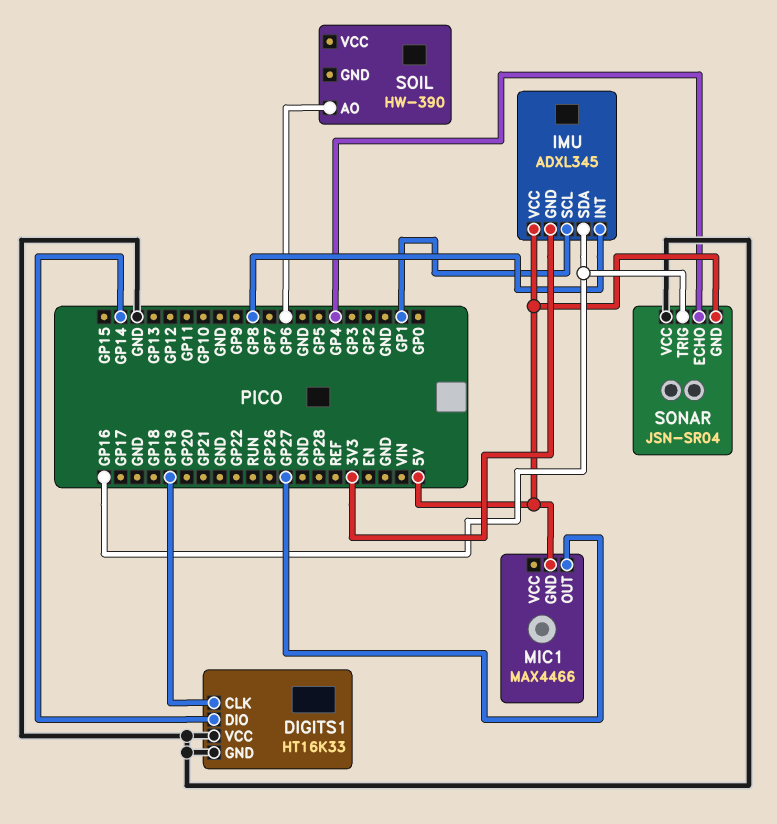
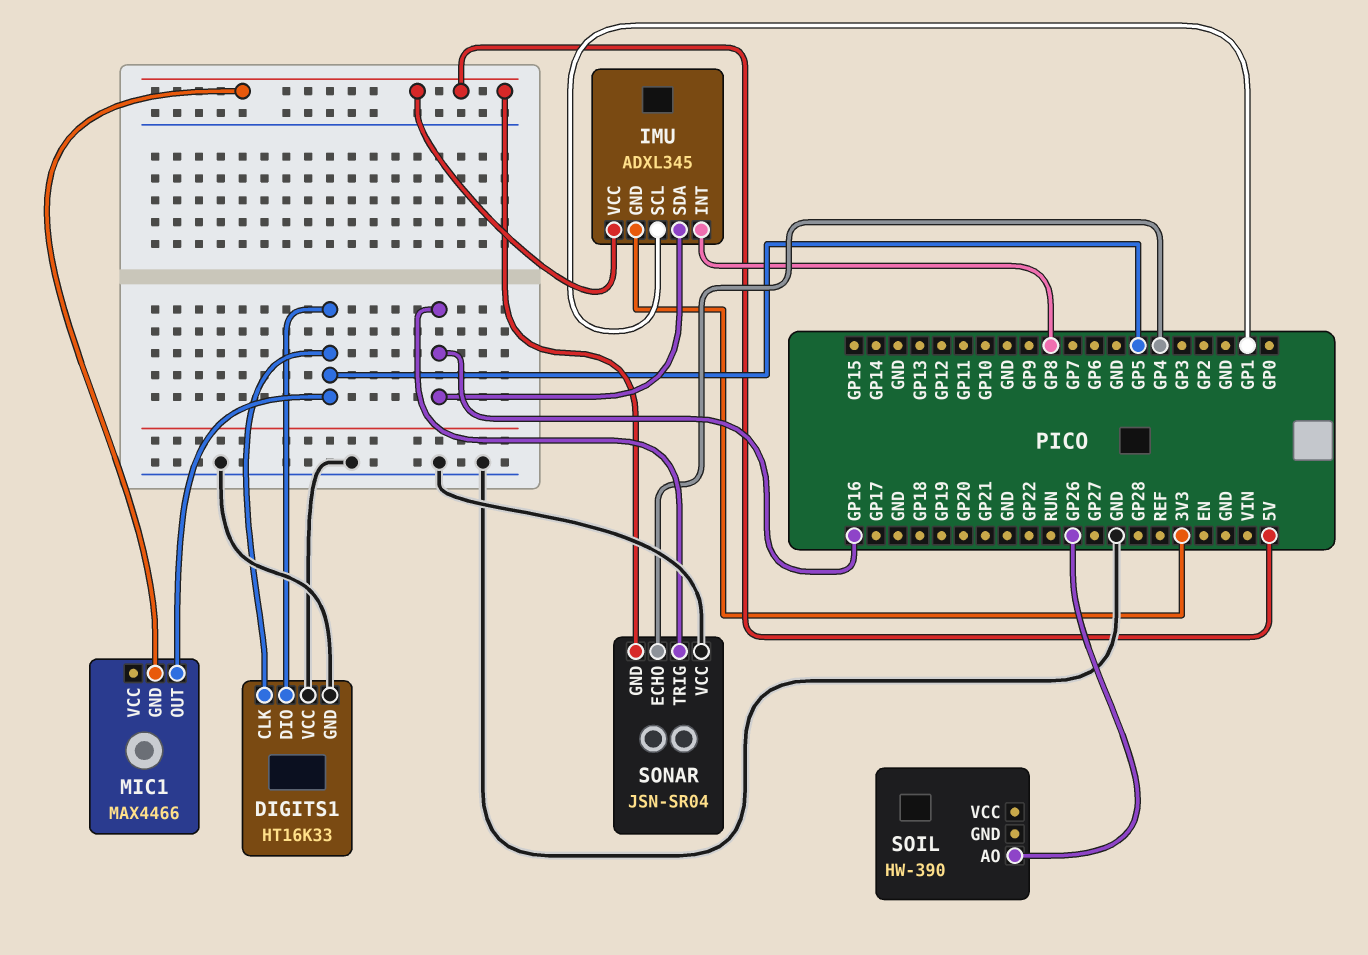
DIGITS1 pin CLK: GP19 -> GP5
DIGITS1 pin DIO: GP14 -> GP5
MIC1 pin OUT: GP27 -> GP5
SOIL pin AO: GP6 -> GP26

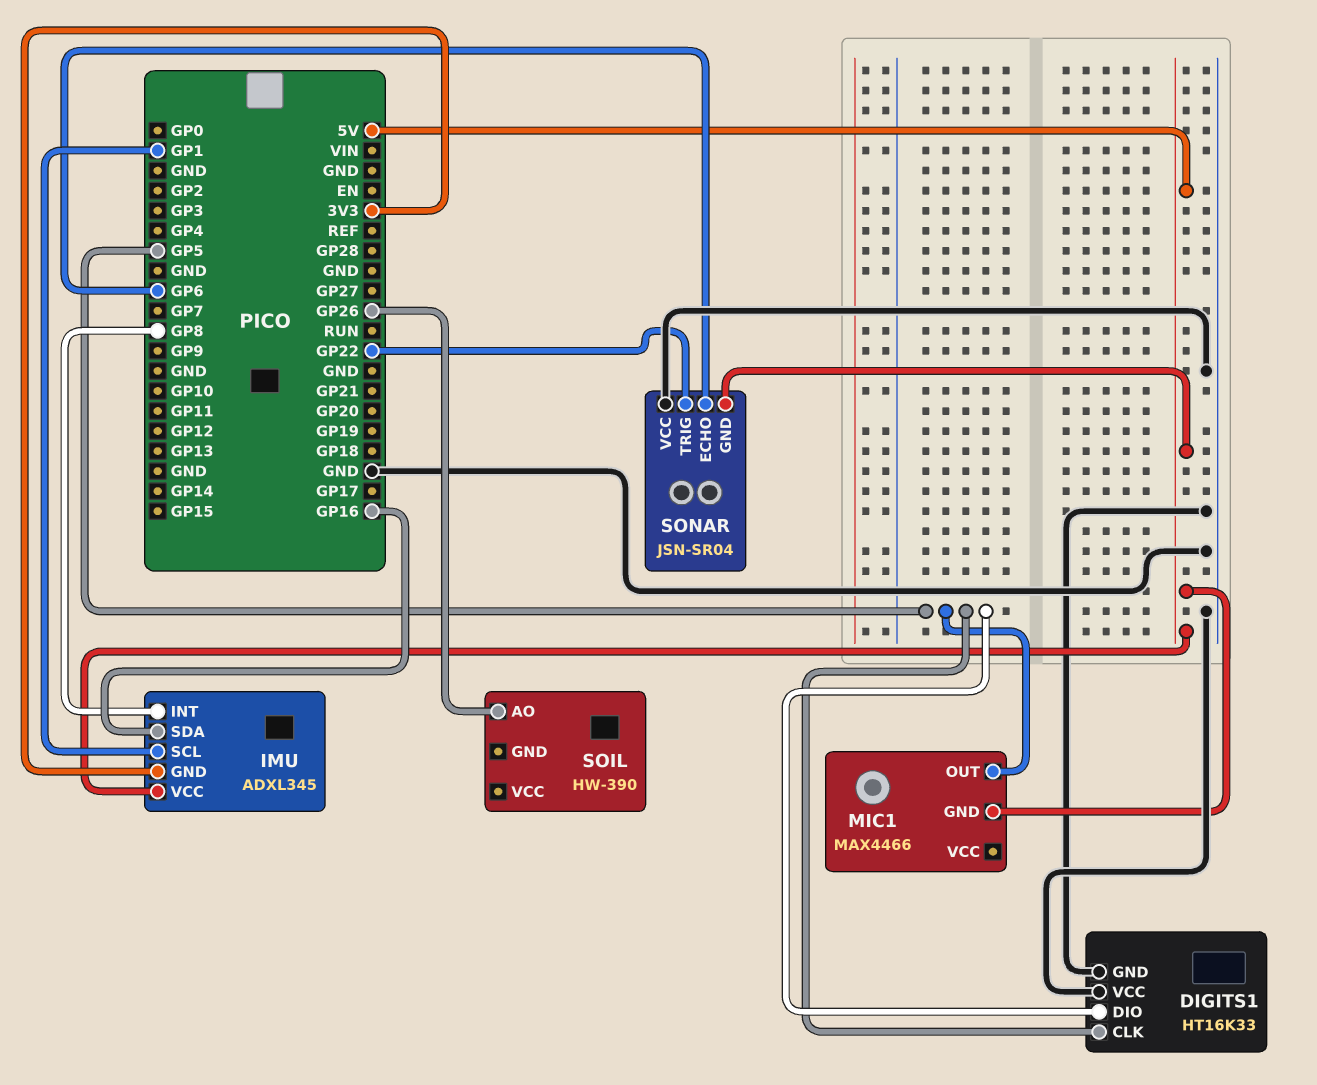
SONAR pin ECHO: GP4 -> GP6
SONAR pin TRIG: GP16 -> GP22

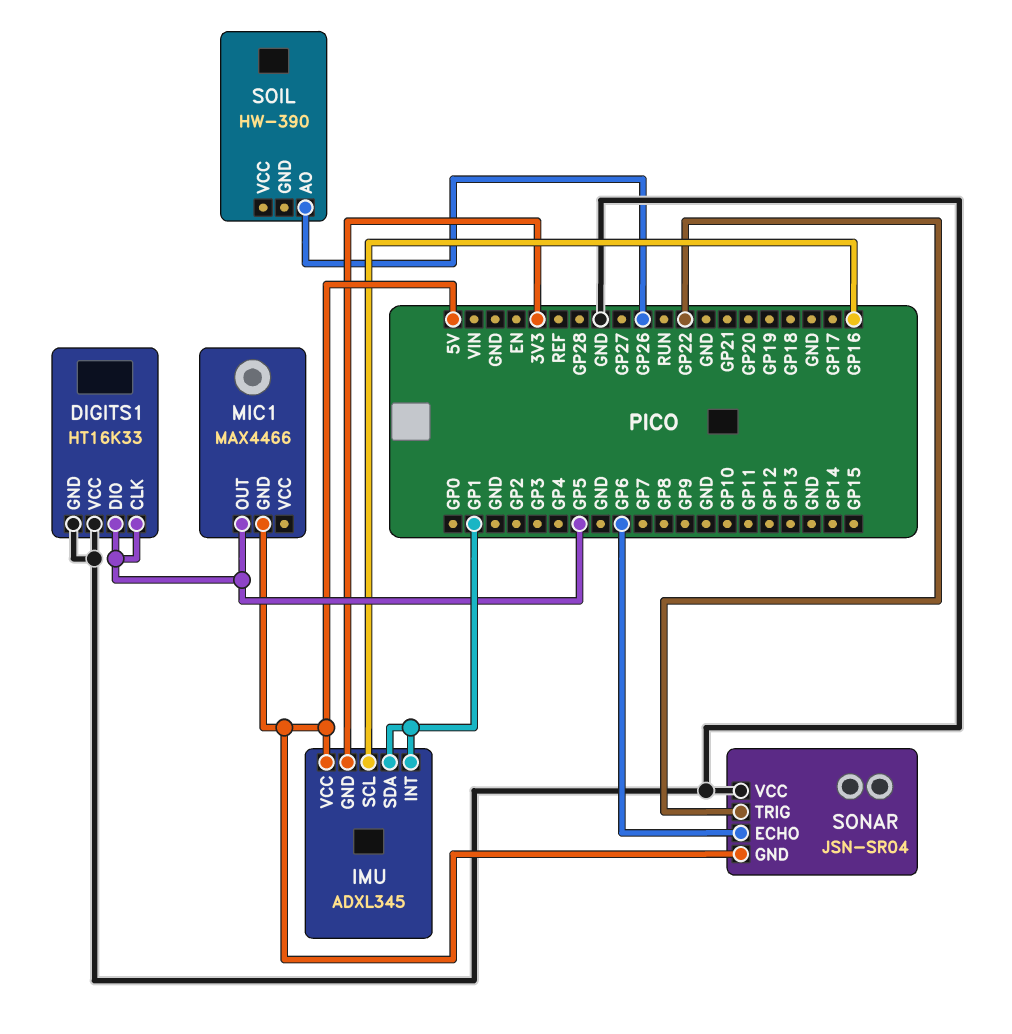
IMU pin INT: GP8 -> GP1
IMU pin SCL: GP1 -> GP16
IMU pin SDA: GP16 -> GP1

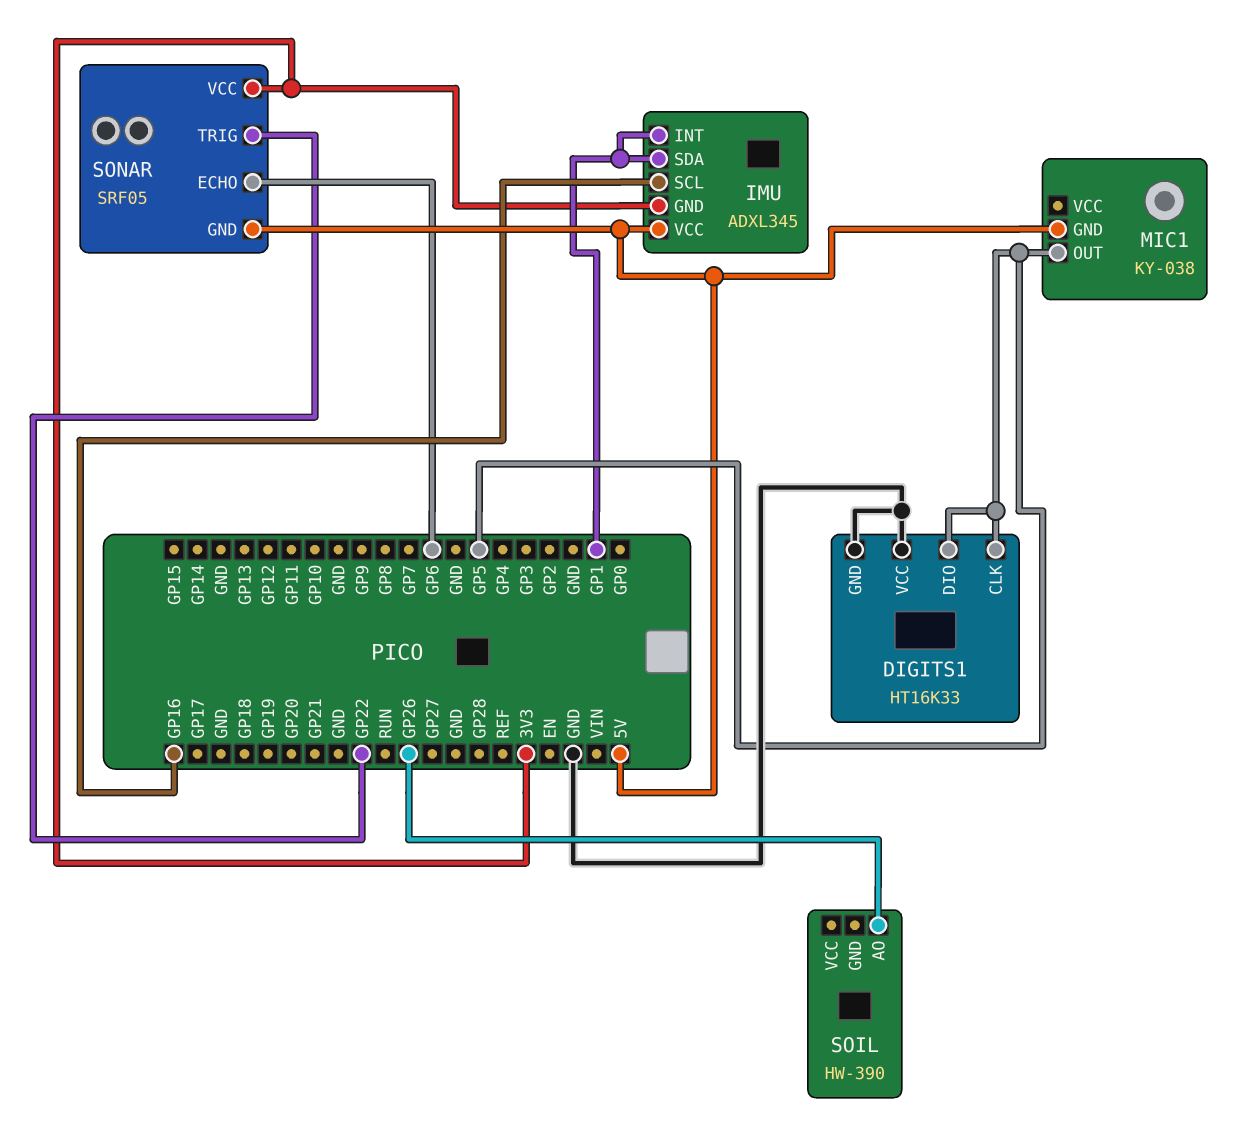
MIC1: MAX4466 -> KY-038
SONAR: JSN-SR04 -> SRF05
SONAR pin VCC: GND -> 3V3

